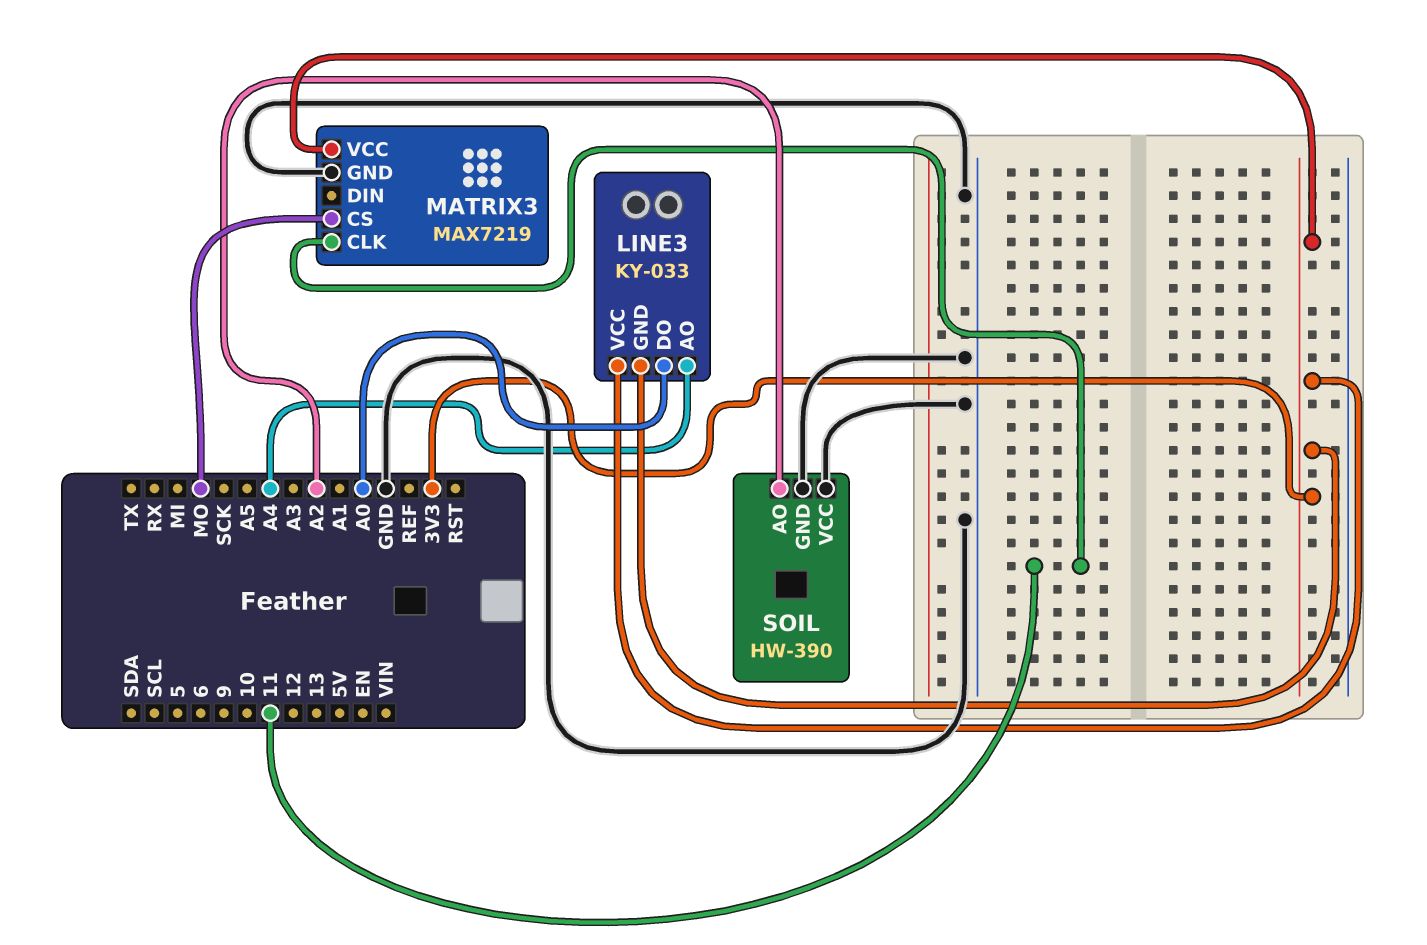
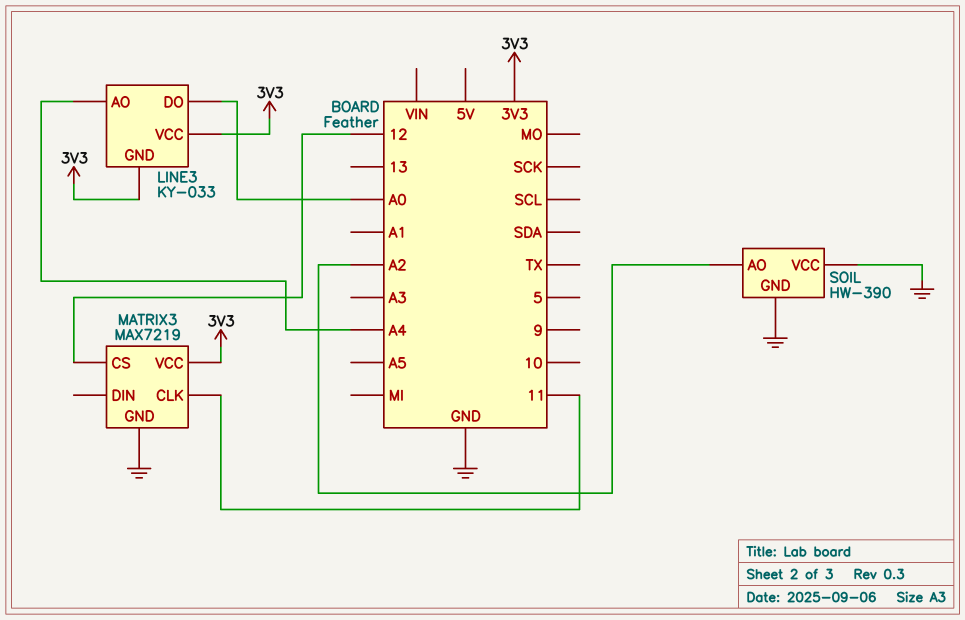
MATRIX3 pin CS: MO -> 12

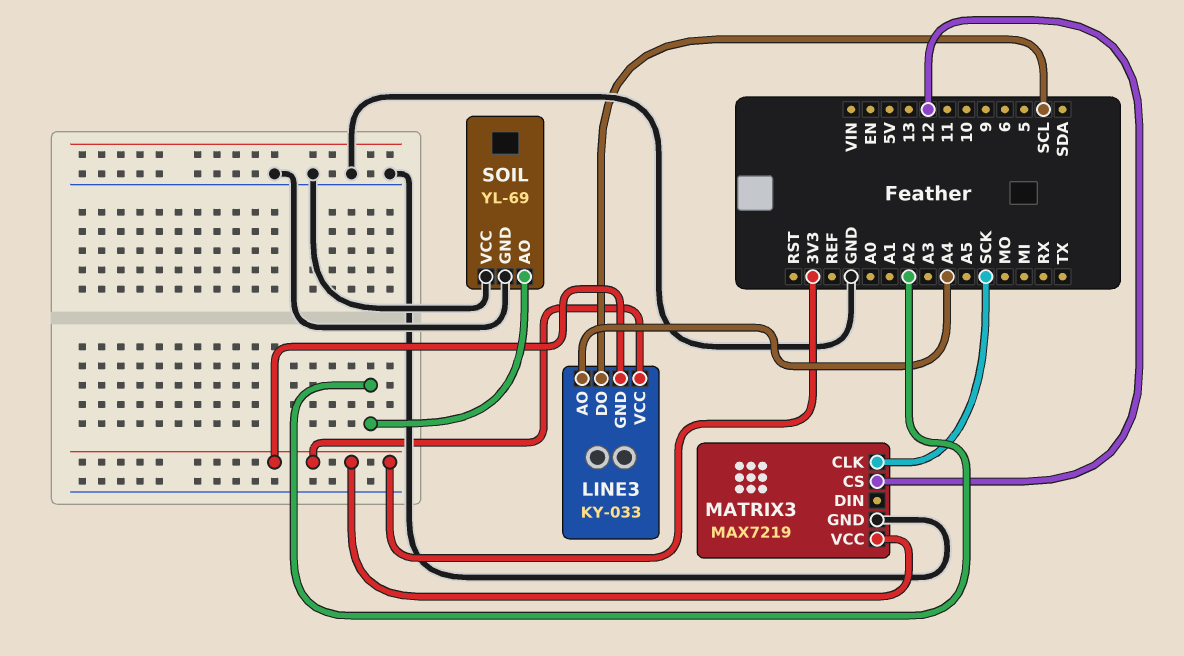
LINE3 pin DO: A0 -> SCL
MATRIX3 pin CLK: 11 -> SCK
SOIL: HW-390 -> YL-69

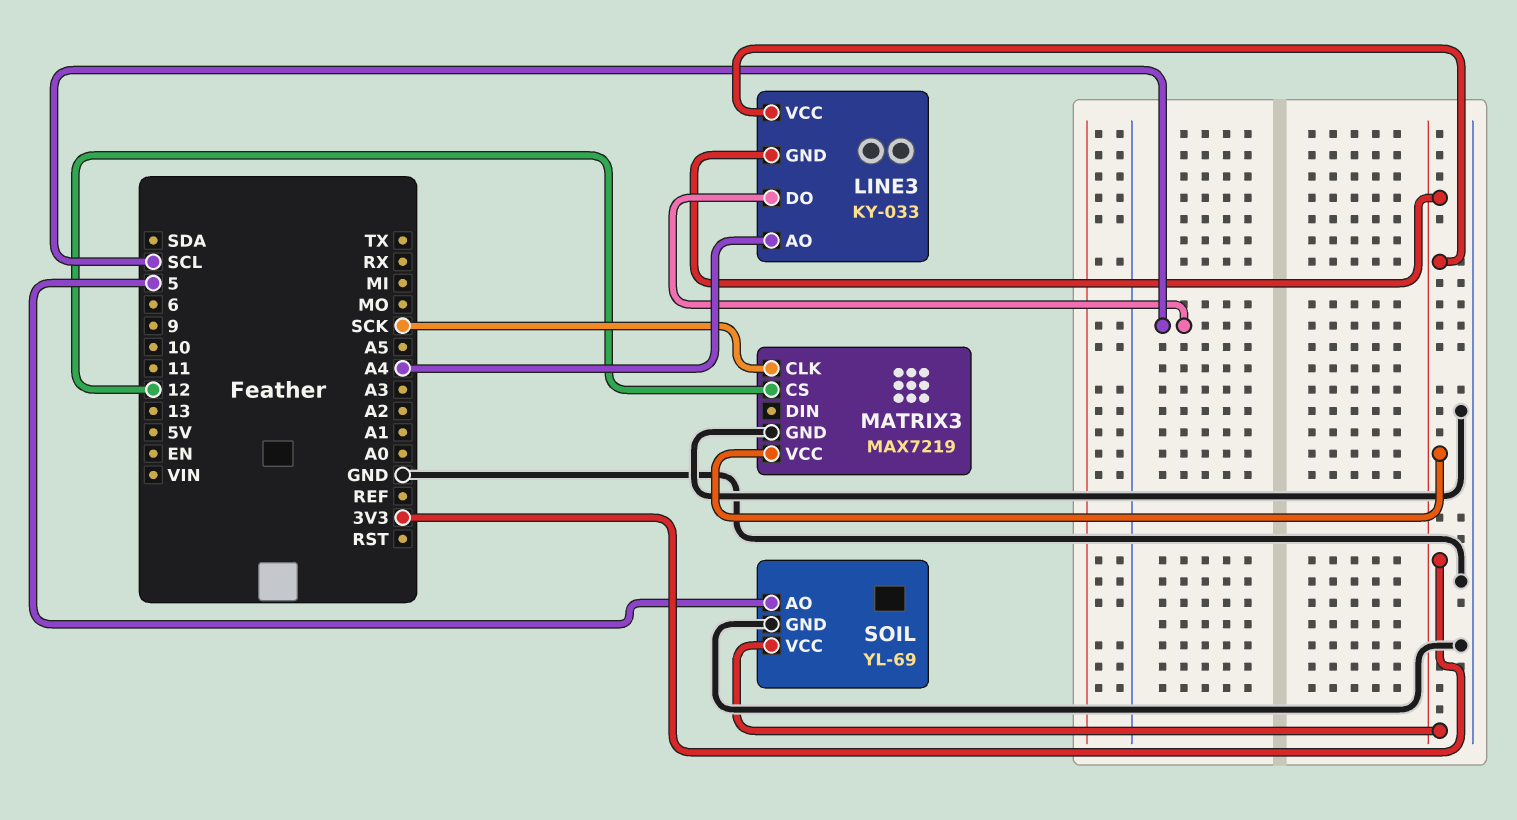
SOIL pin AO: A2 -> 5
SOIL pin VCC: GND -> 3V3

